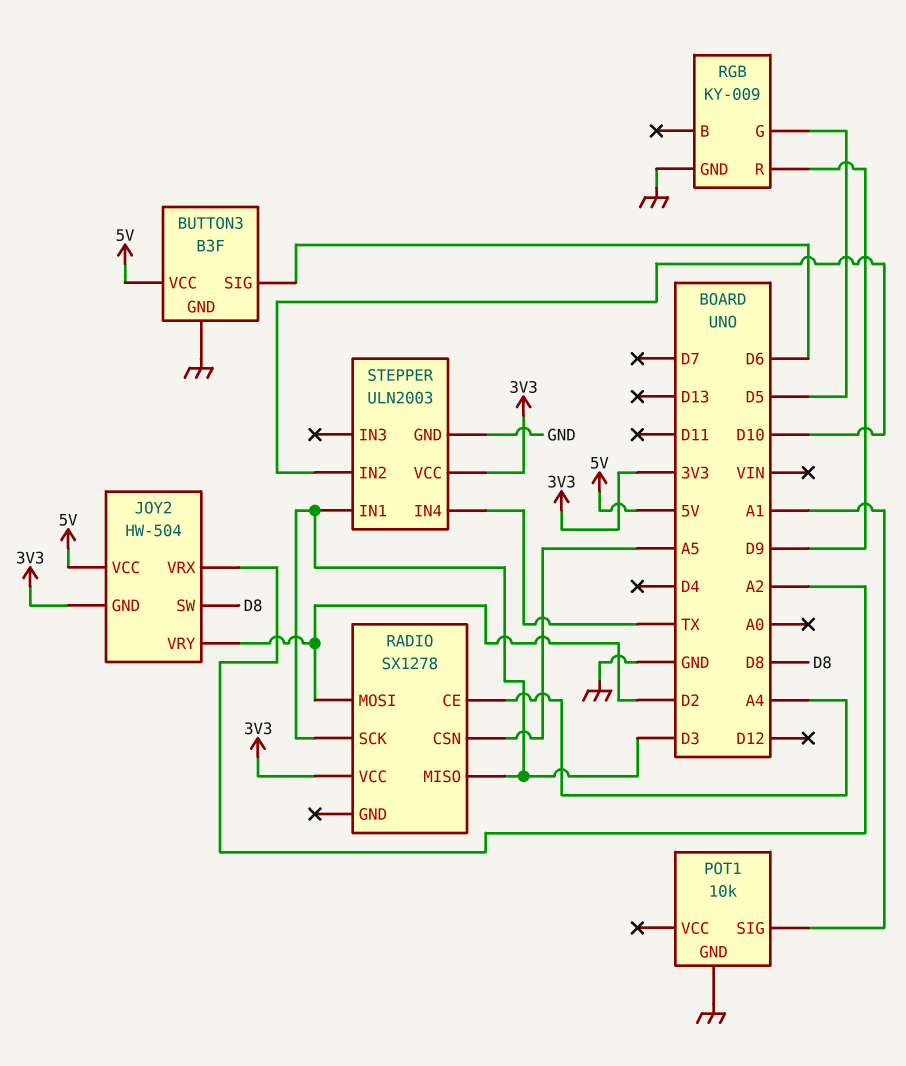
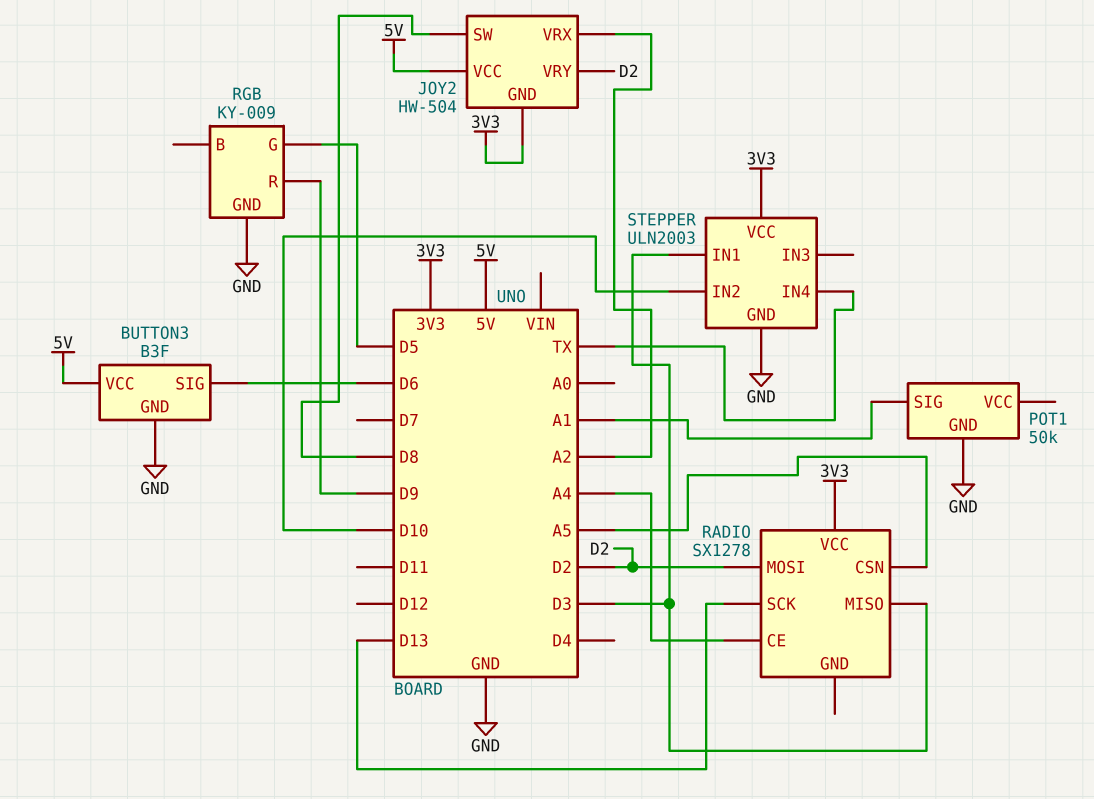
POT1: 10k -> 50k
RADIO pin SCK: D3 -> D13

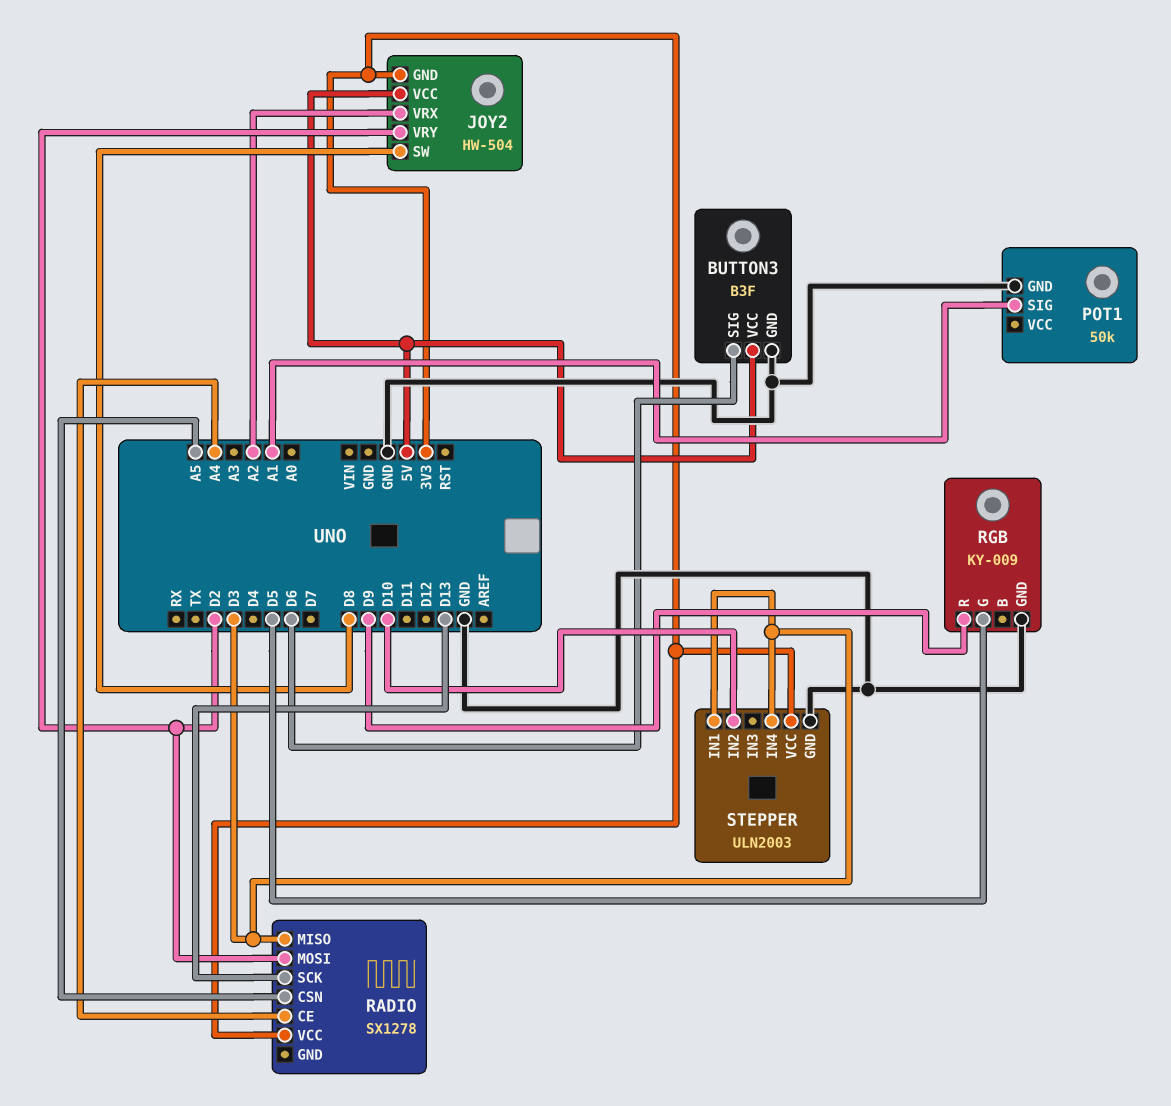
STEPPER pin IN4: TX -> D3

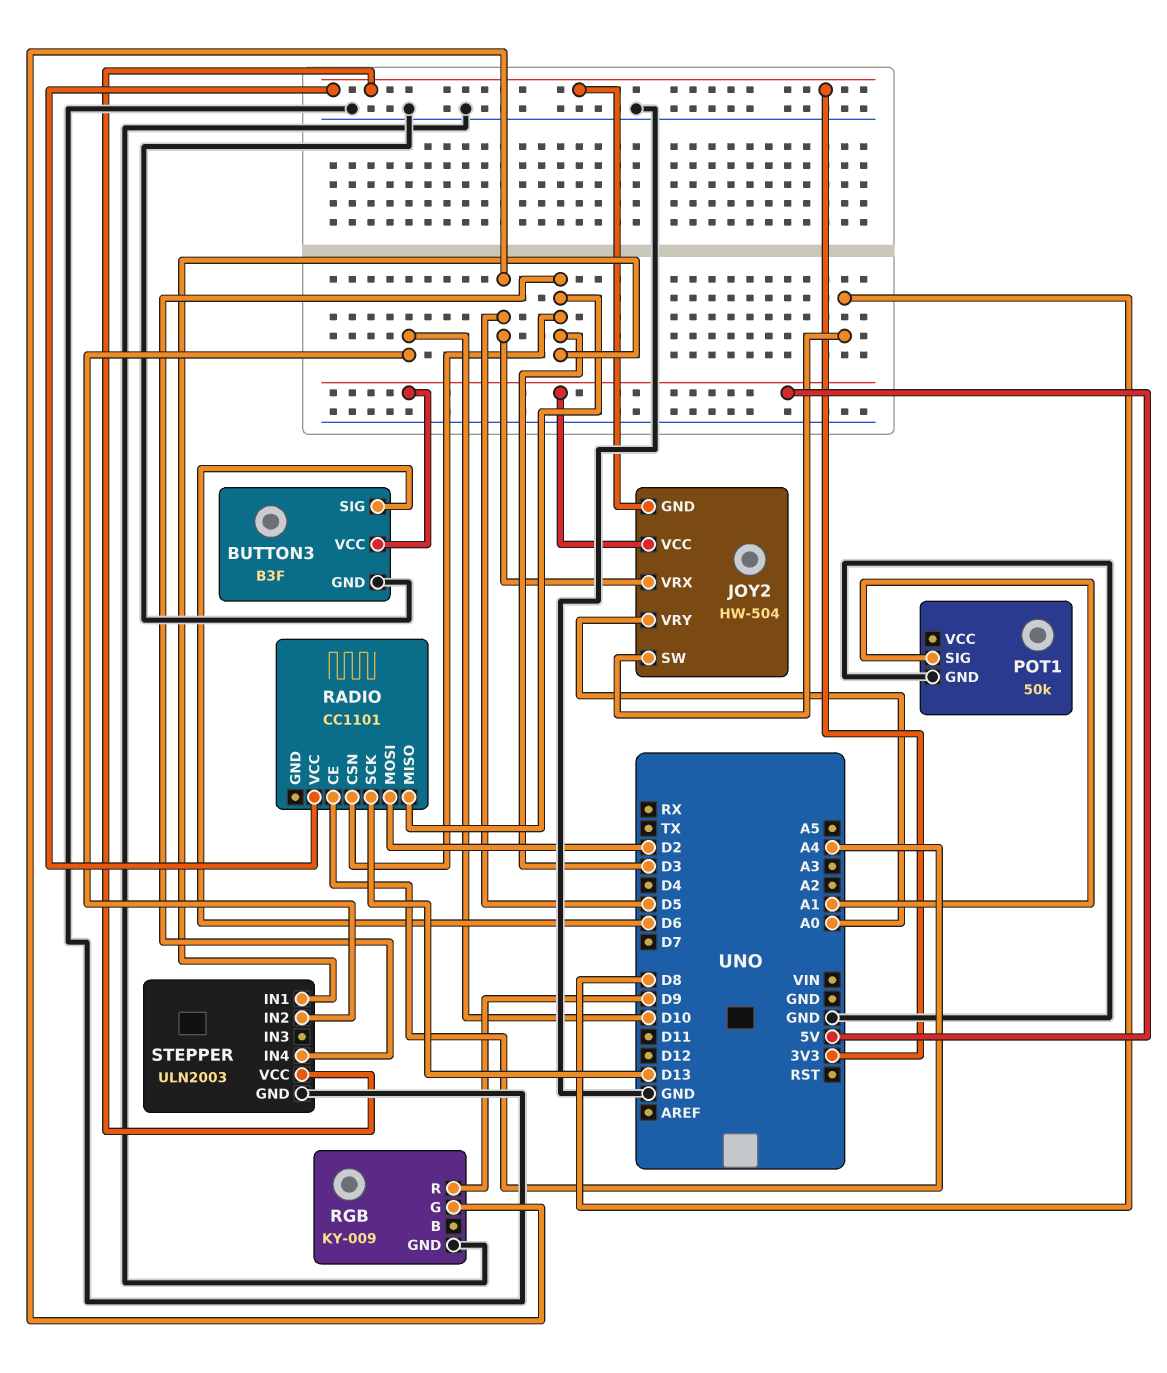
JOY2 pin VRX: A2 -> D5
JOY2 pin VRY: D2 -> A0
RADIO: SX1278 -> CC1101
RADIO pin CSN: A5 -> D3

